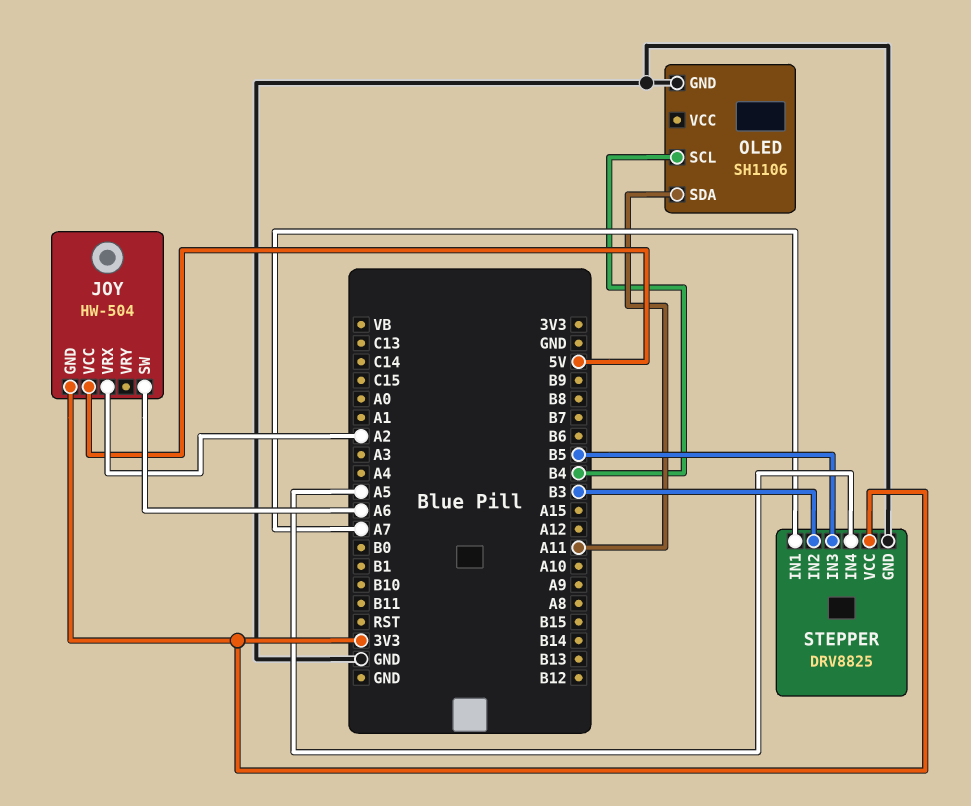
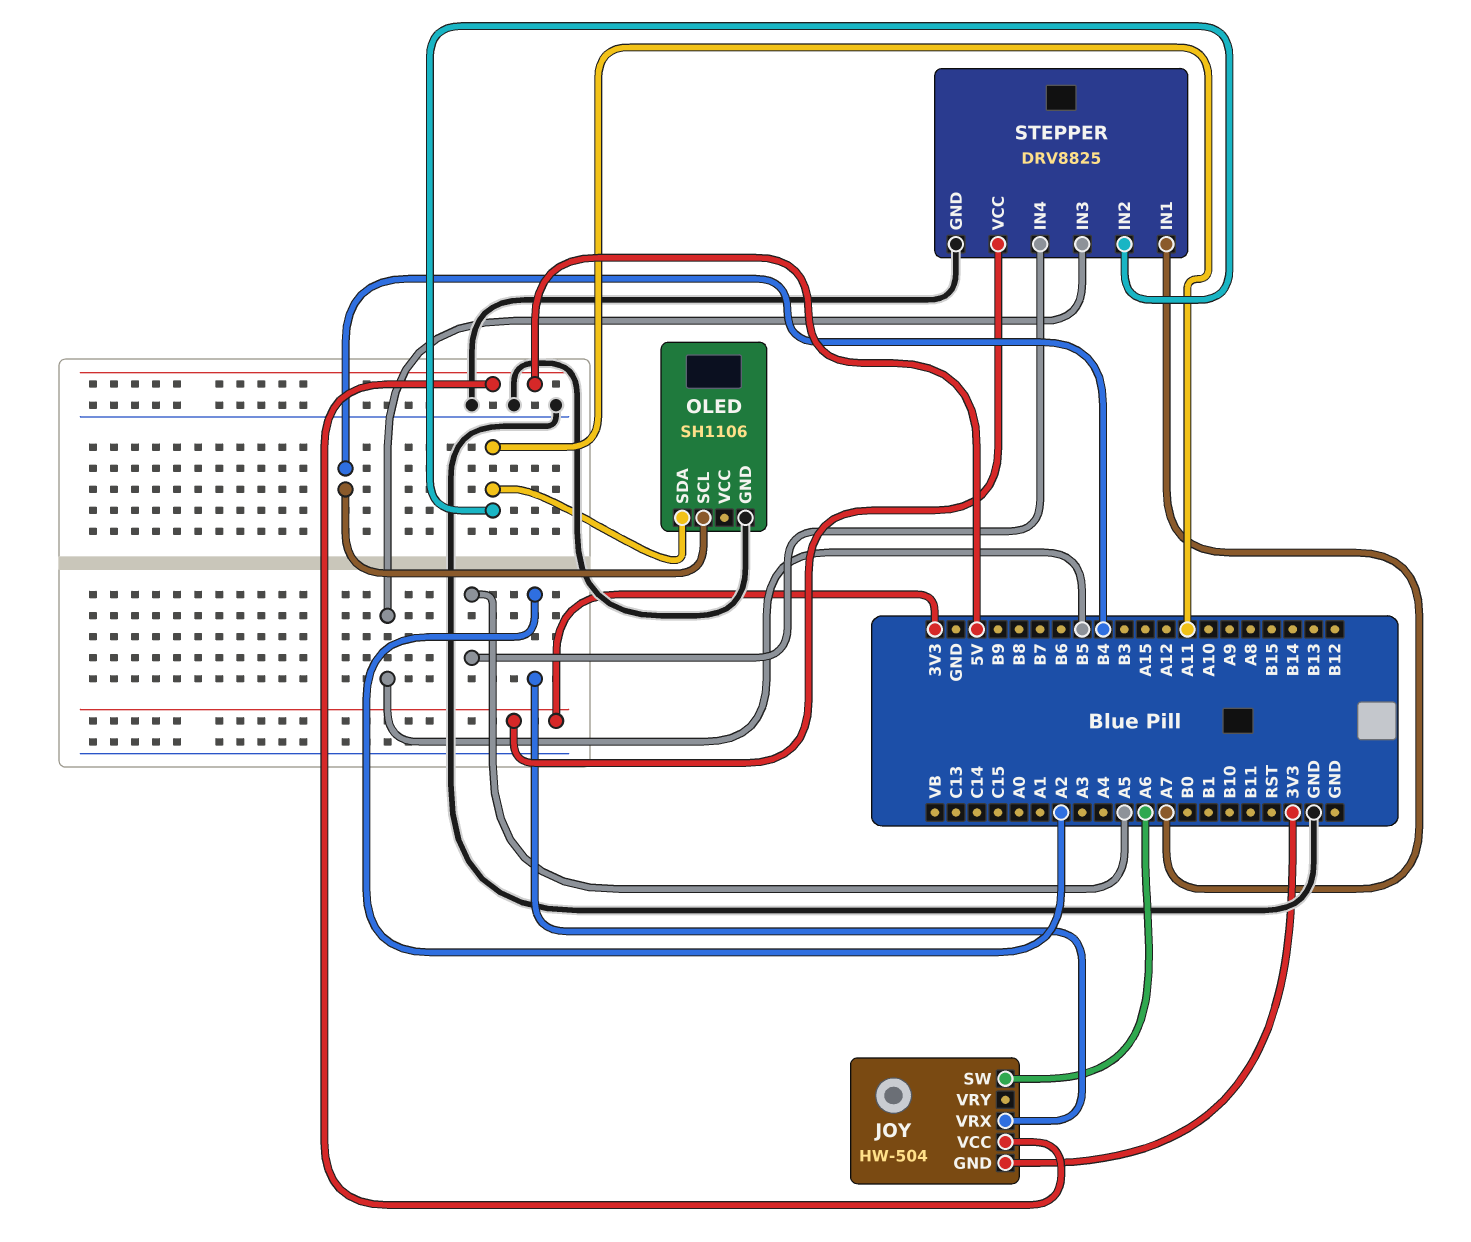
STEPPER pin IN2: B3 -> A11

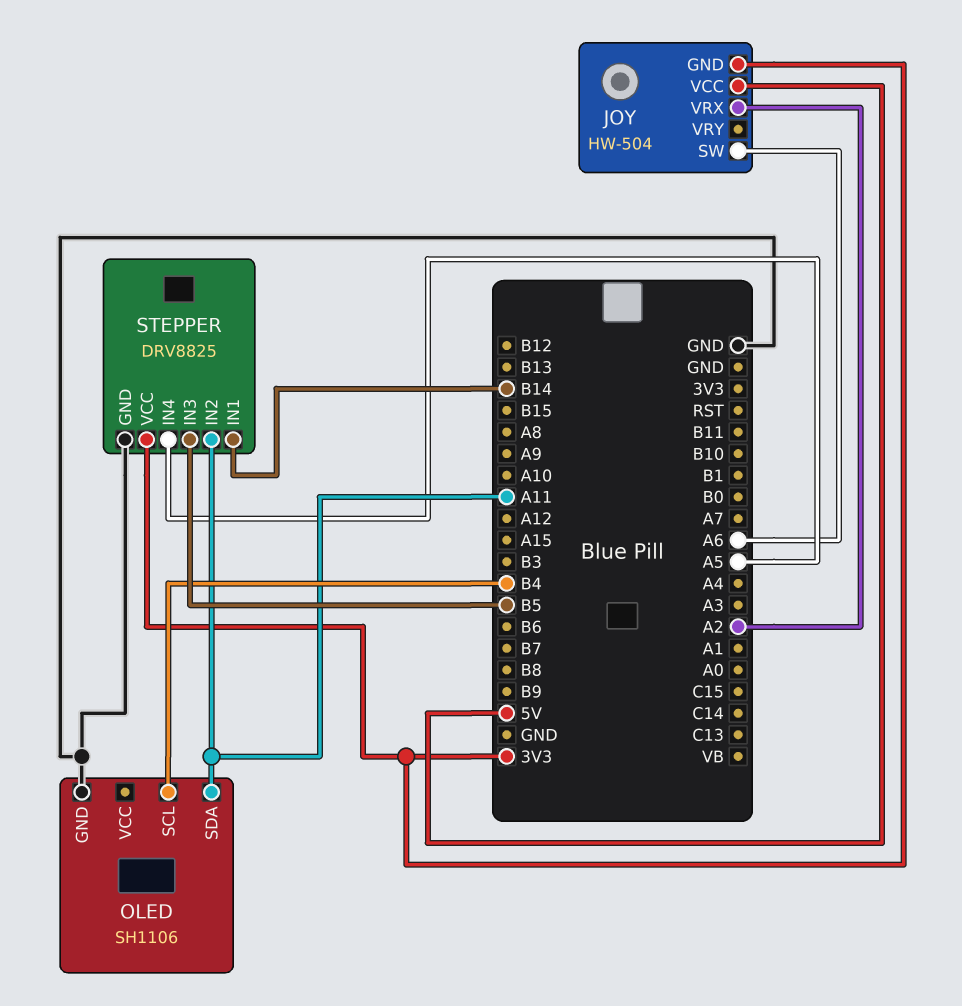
STEPPER pin IN1: A7 -> B14

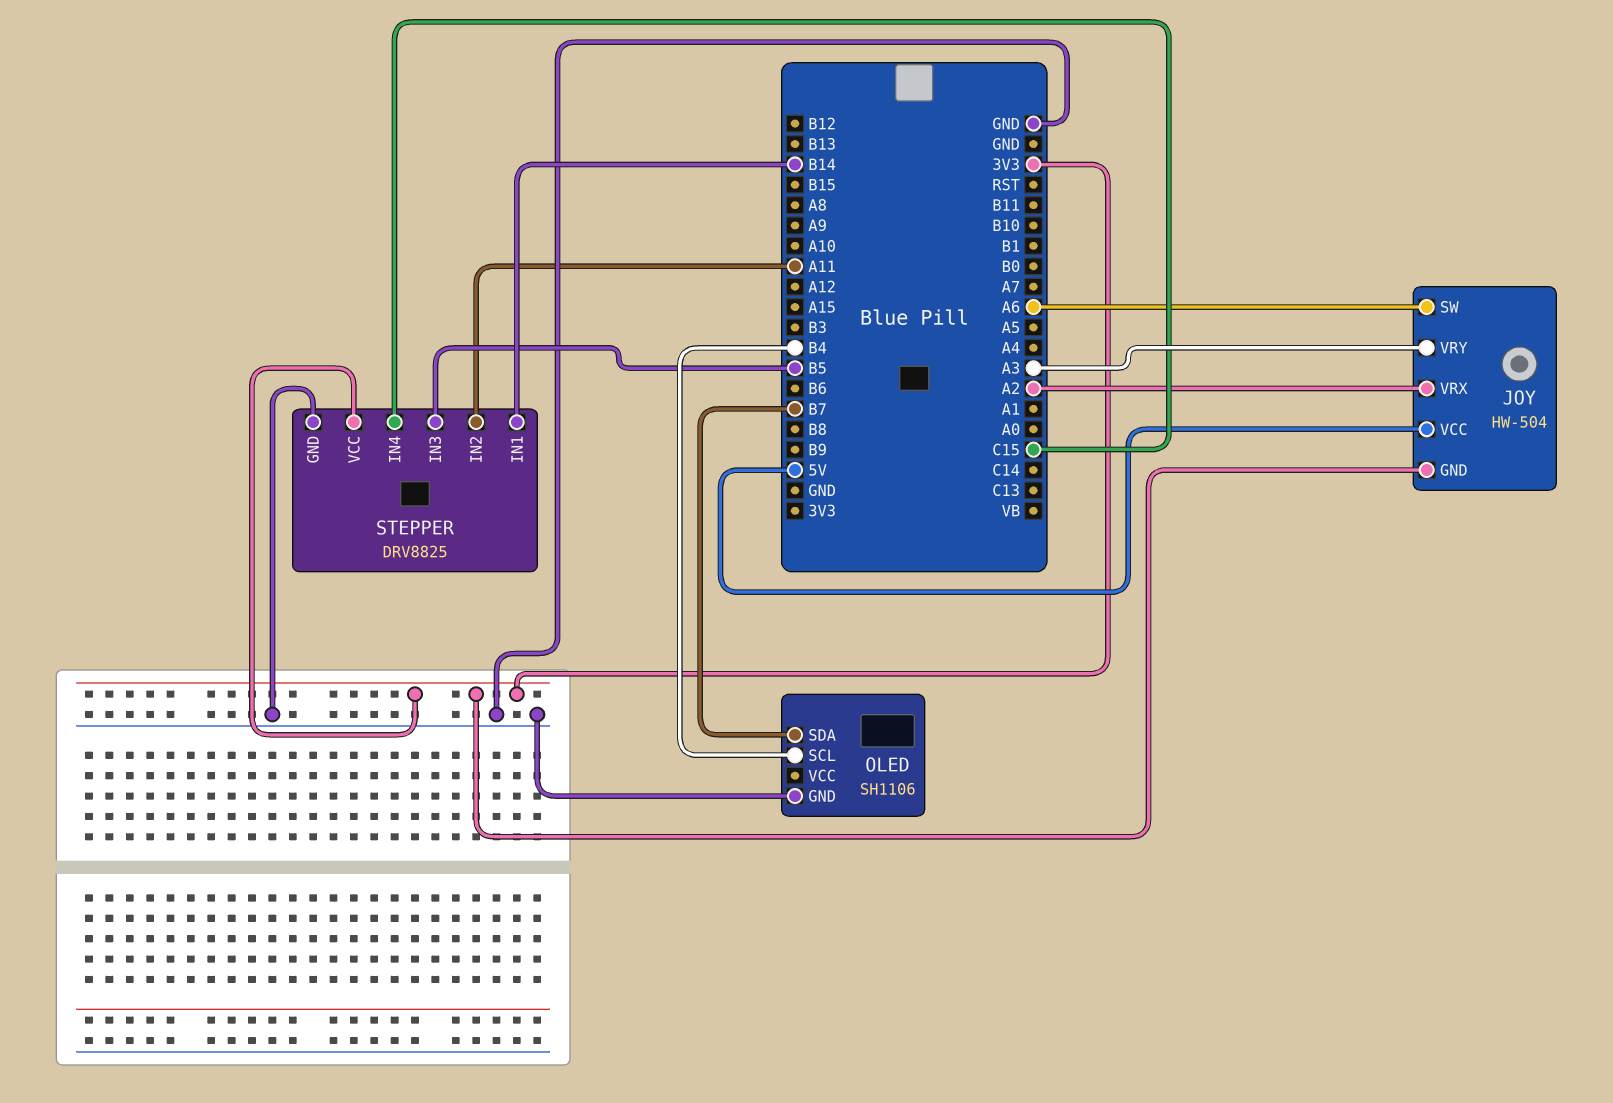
JOY pin VRY: none -> A3
OLED pin SDA: A11 -> B7
STEPPER pin IN4: A5 -> C15

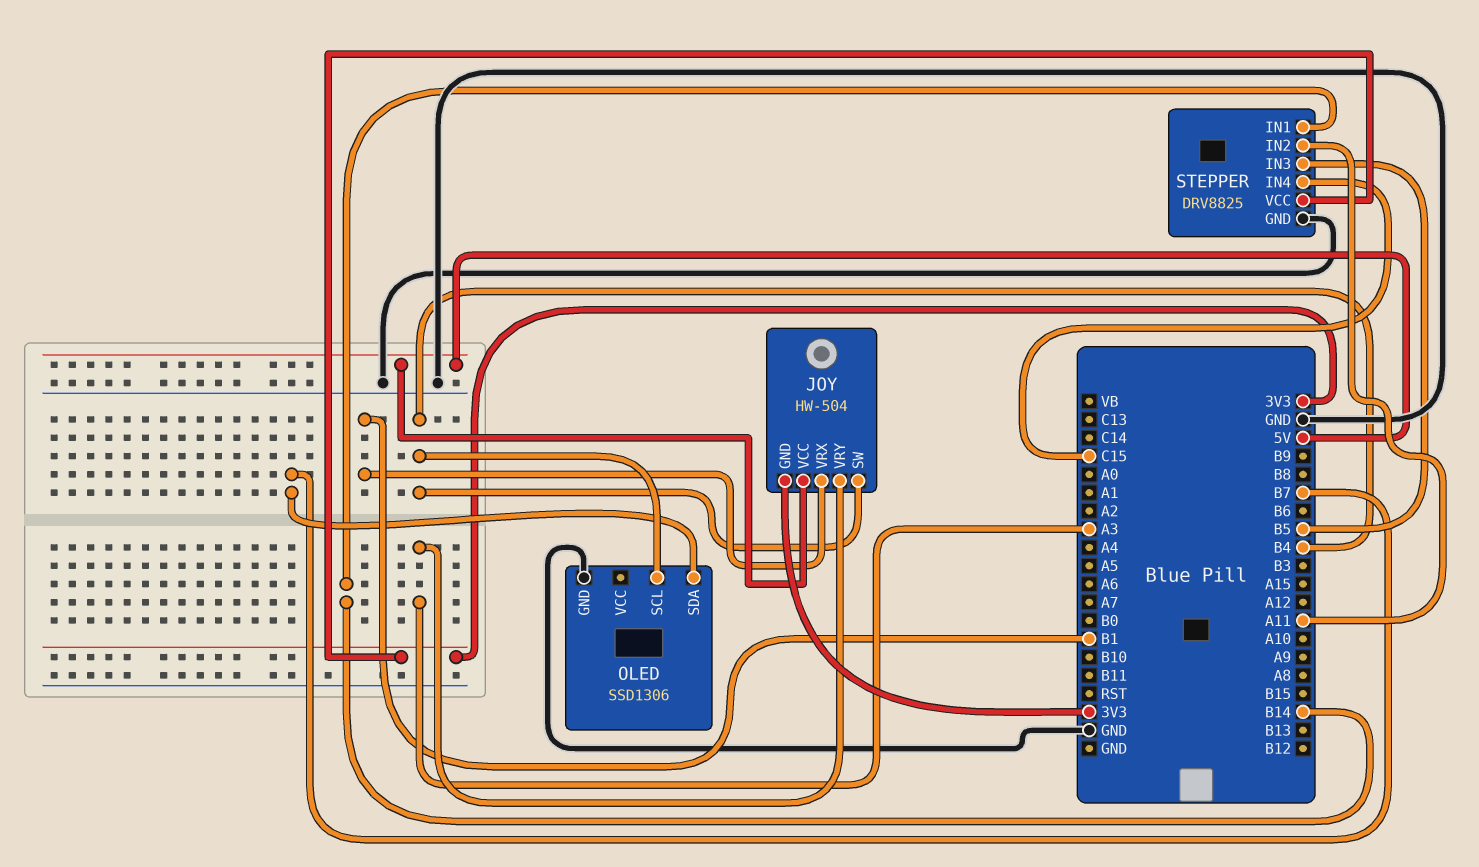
JOY pin SW: A6 -> B4
JOY pin VRX: A2 -> B1
OLED: SH1106 -> SSD1306

